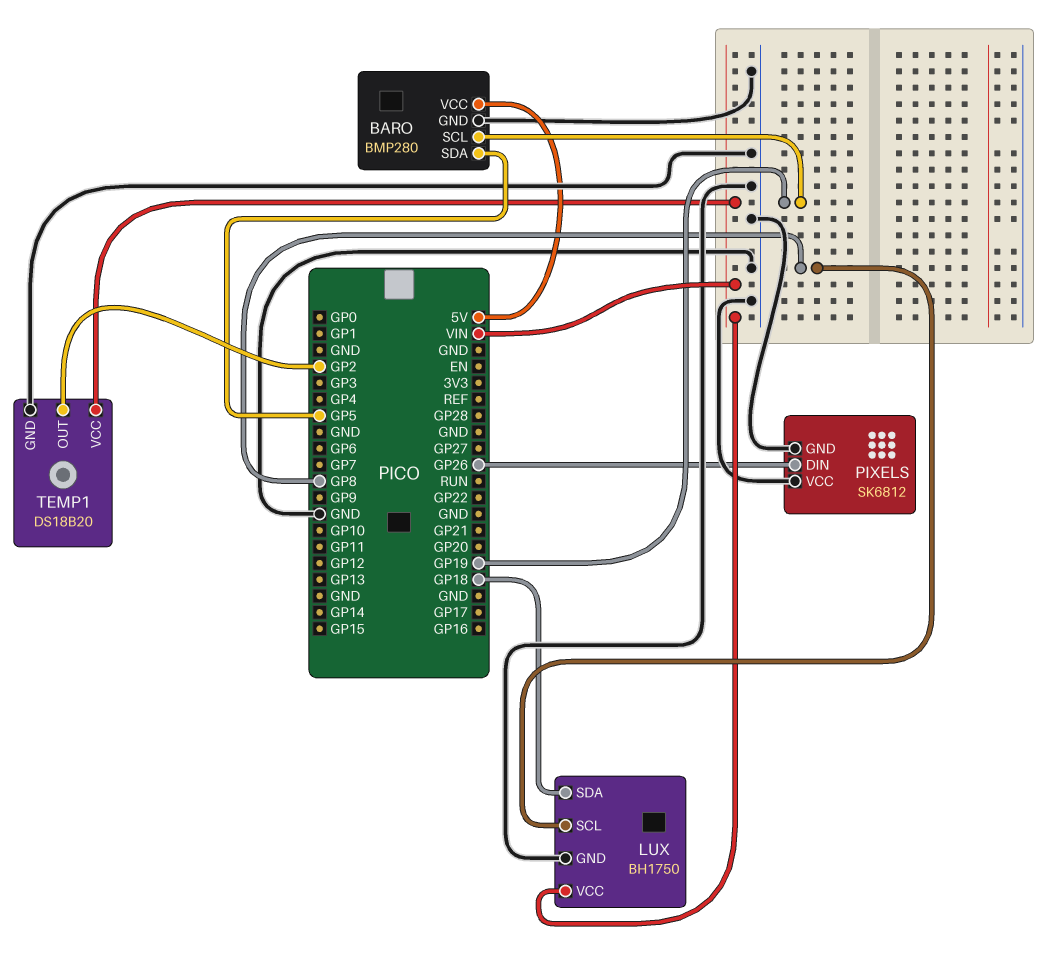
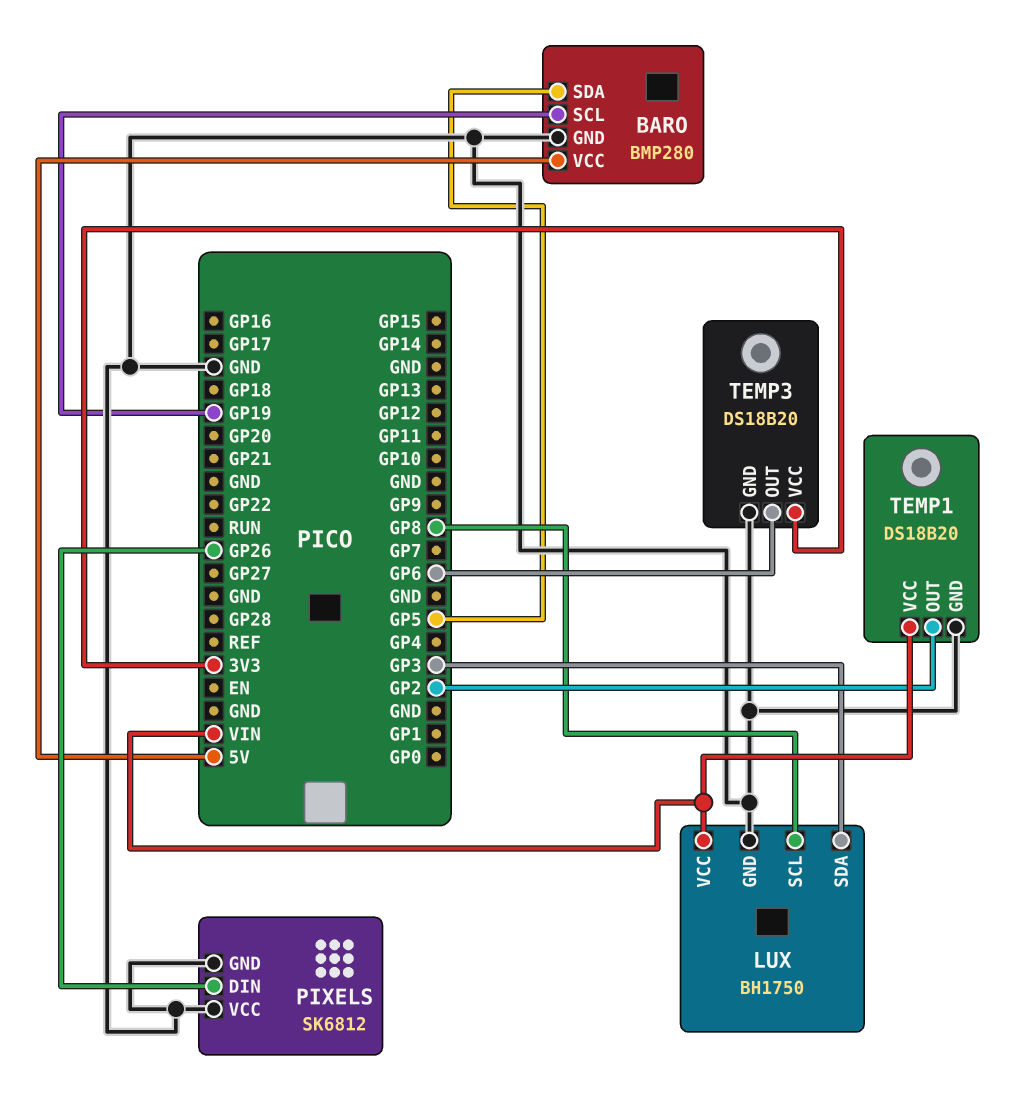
LUX pin SDA: GP18 -> GP3
TEMP3: none -> DS18B20
TEMP3 pin GND: none -> GND
TEMP3 pin OUT: none -> GP6
TEMP3 pin VCC: none -> 3V3

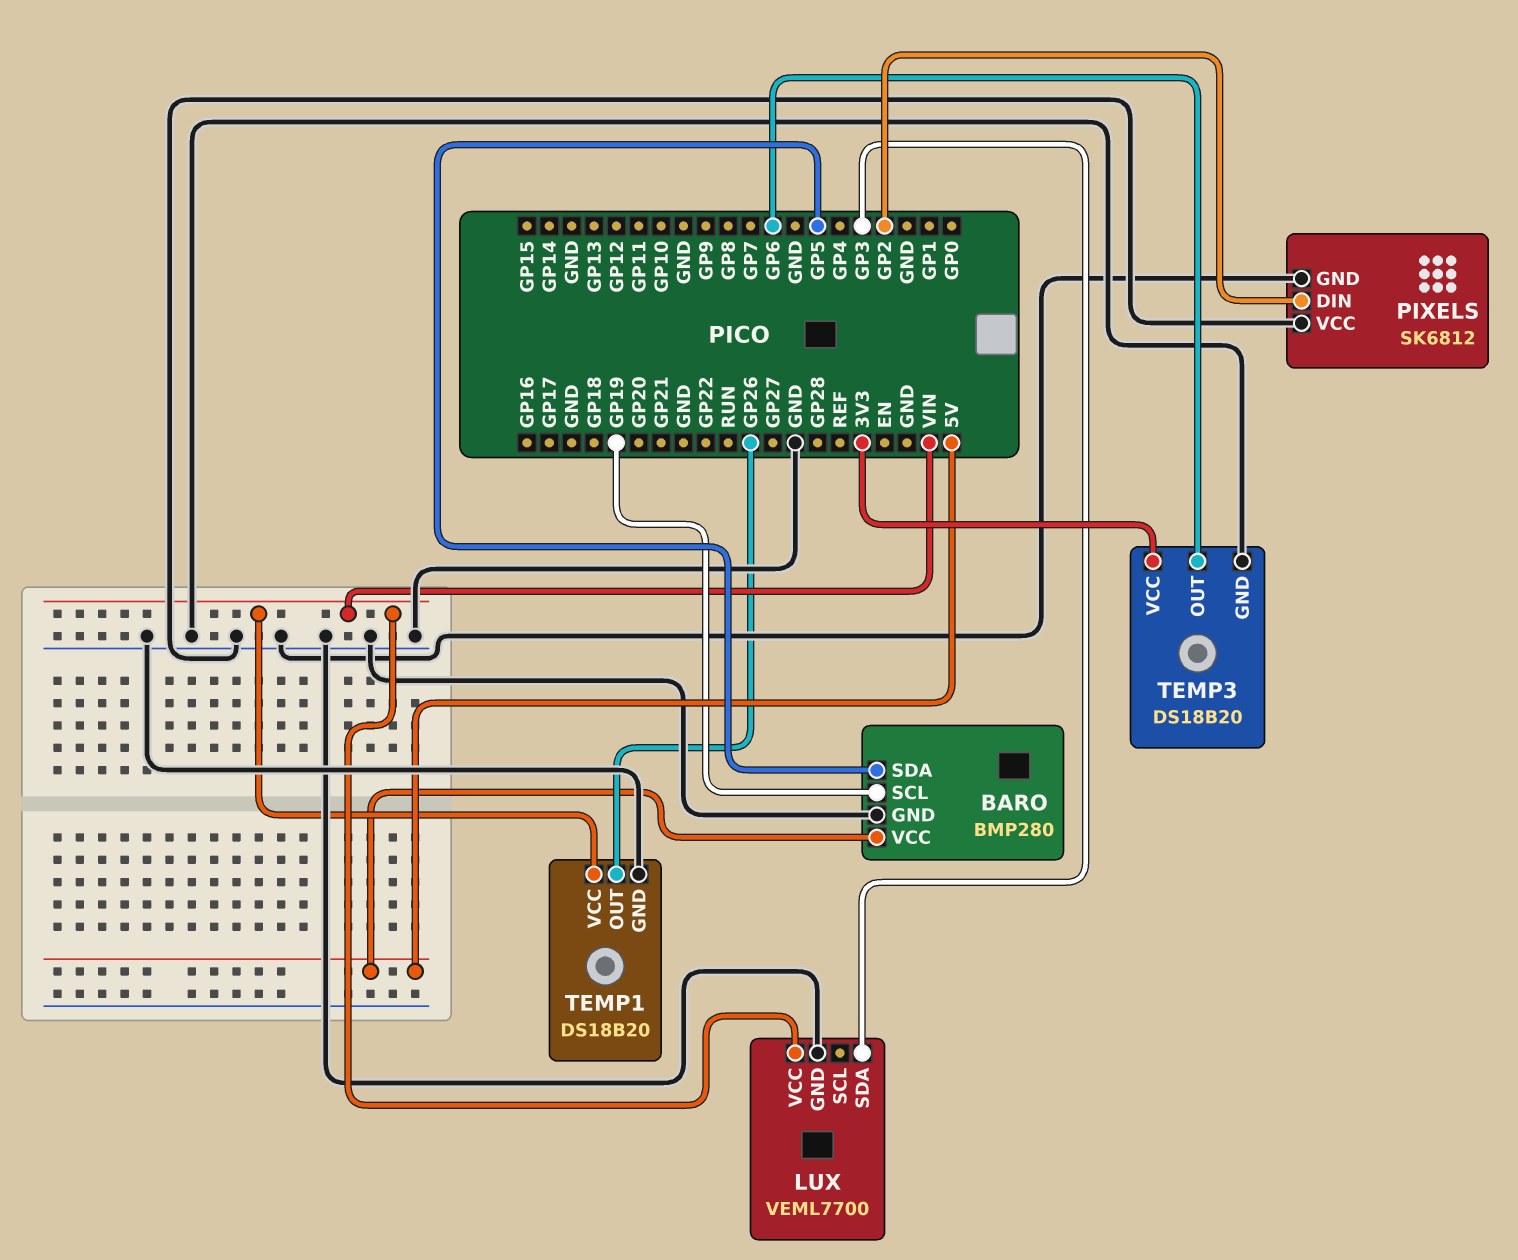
LUX: BH1750 -> VEML7700
LUX pin SCL: GP8 -> none
PIXELS pin DIN: GP26 -> GP2
TEMP1 pin OUT: GP2 -> GP26

